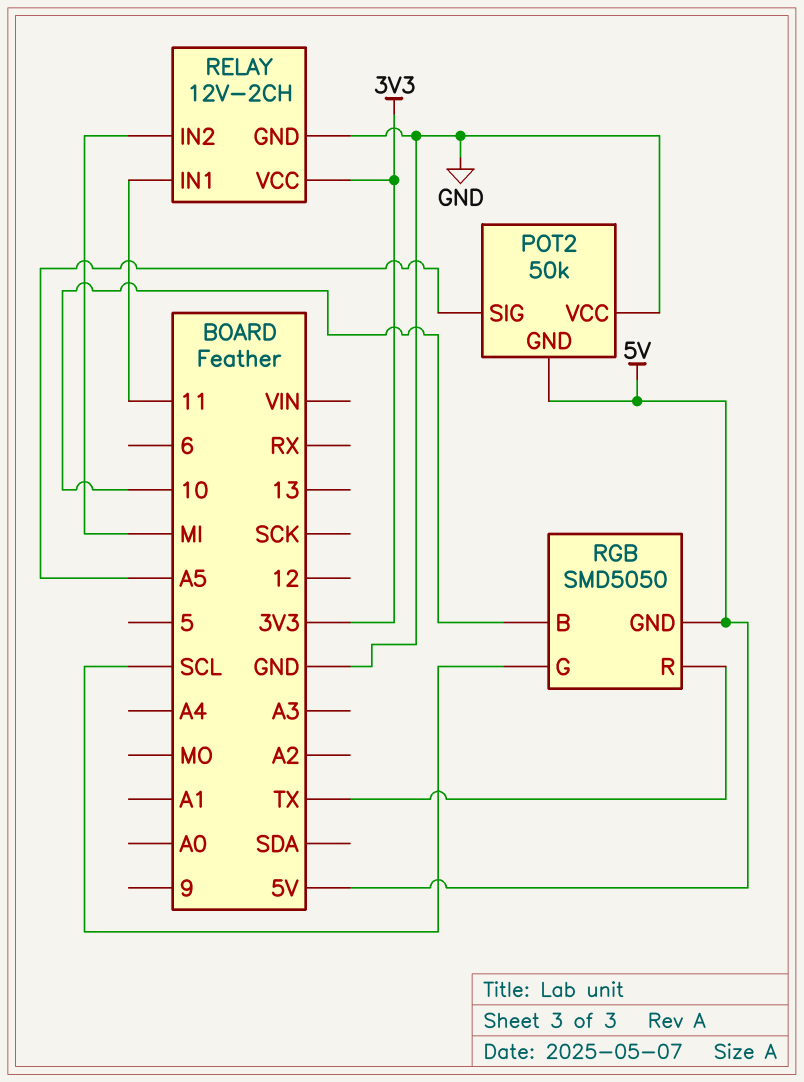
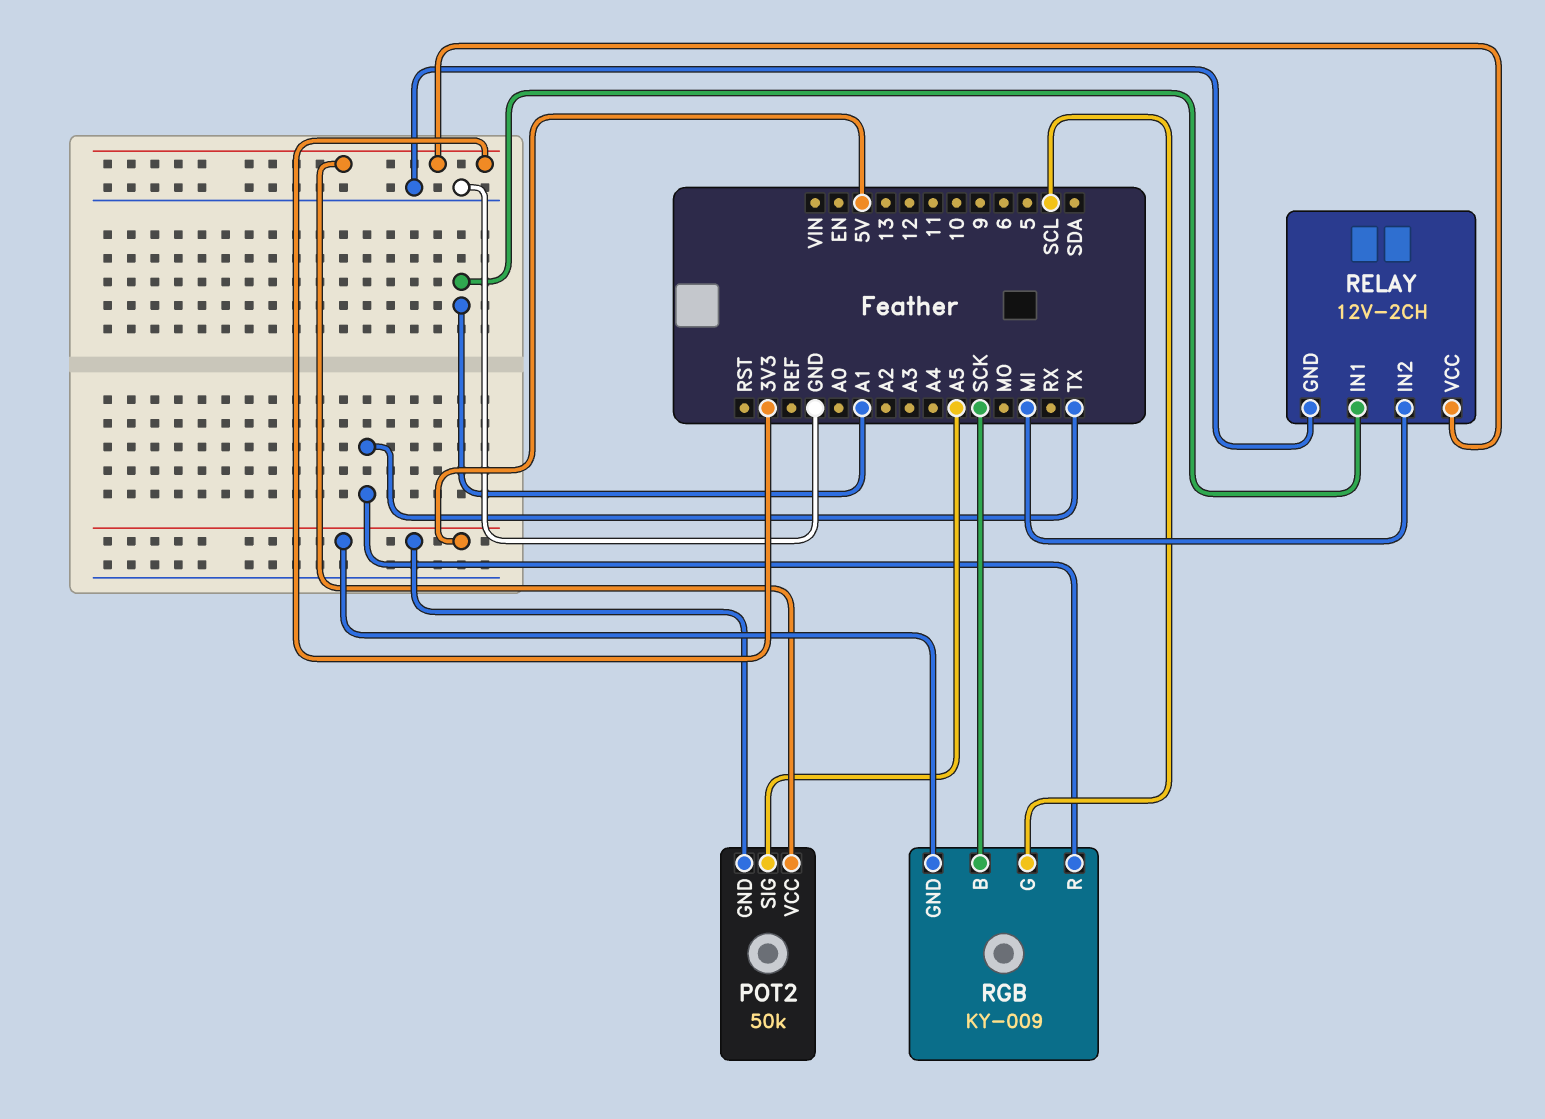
POT2 pin VCC: GND -> 3V3
RELAY pin IN1: 11 -> A1
RGB: SMD5050 -> KY-009
RGB pin B: 10 -> SCK

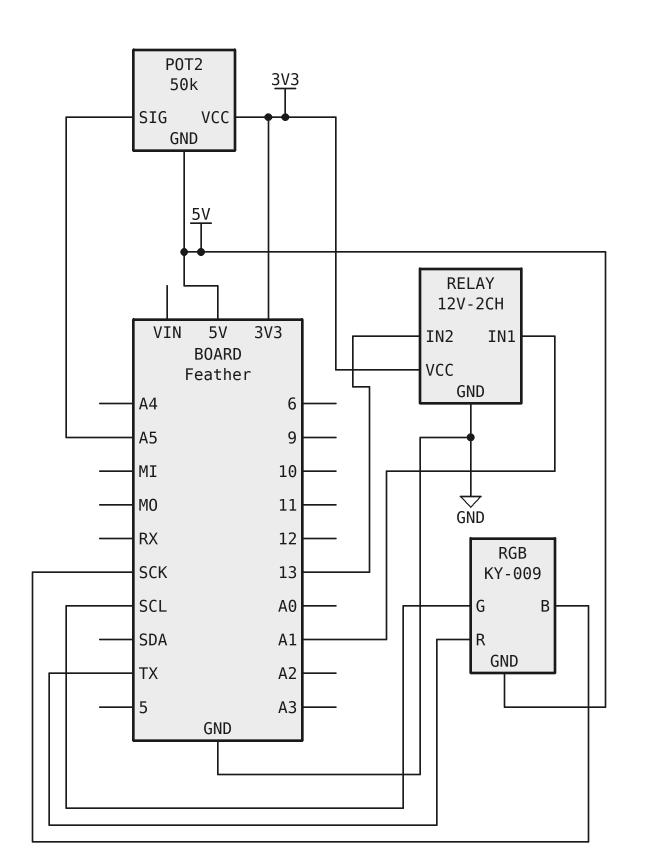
RELAY pin IN2: MI -> 13

